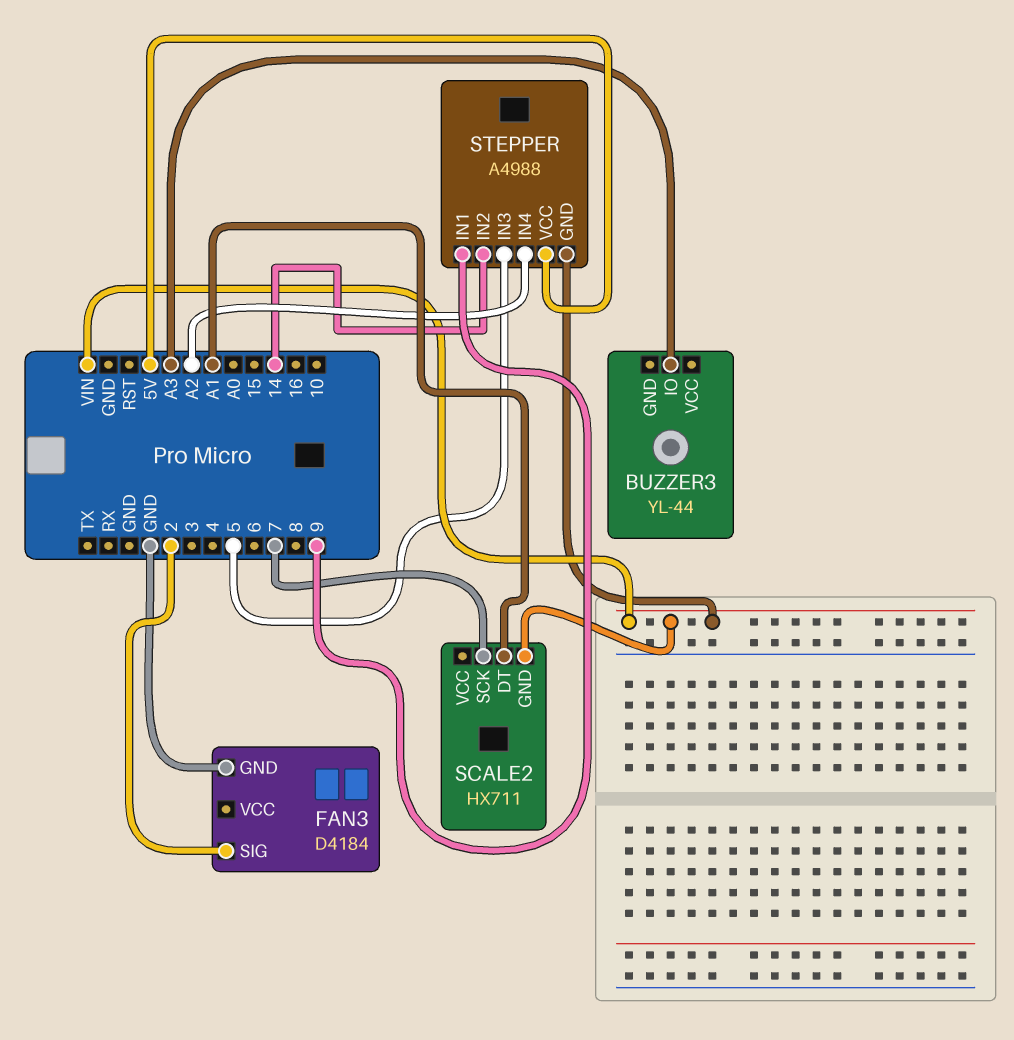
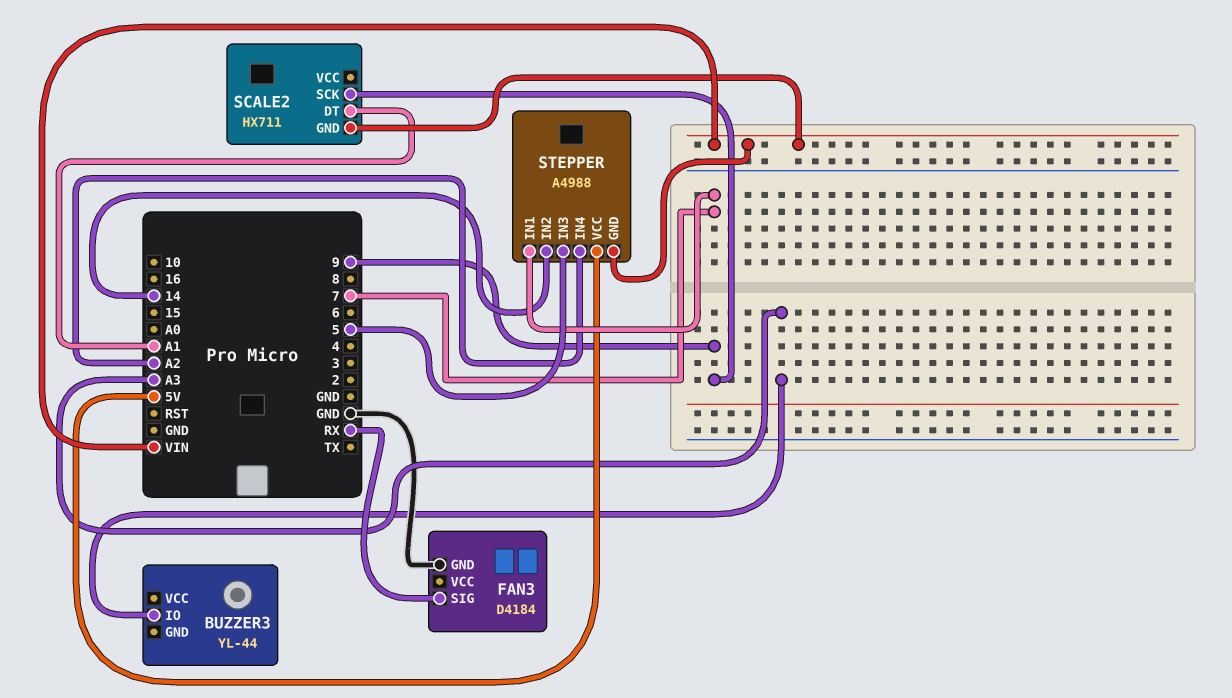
FAN3 pin SIG: 2 -> RX
SCALE2 pin SCK: 7 -> 9
STEPPER pin IN1: 9 -> 7

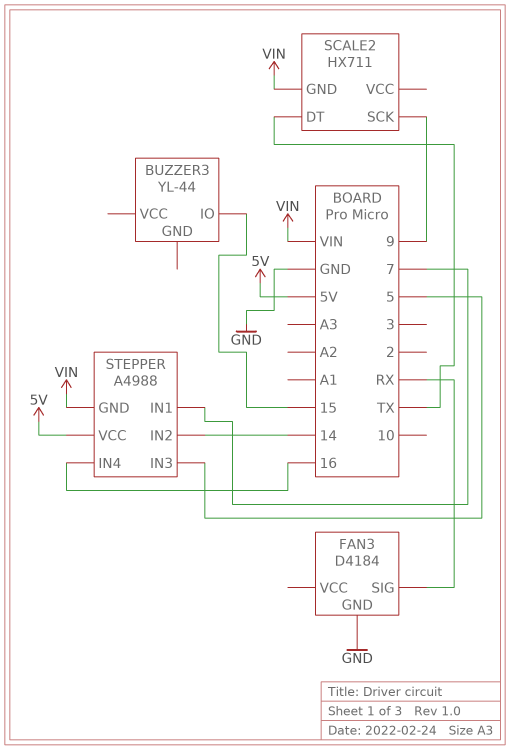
BUZZER3 pin IO: A3 -> 15
SCALE2 pin DT: A1 -> TX
STEPPER pin IN4: A2 -> 16

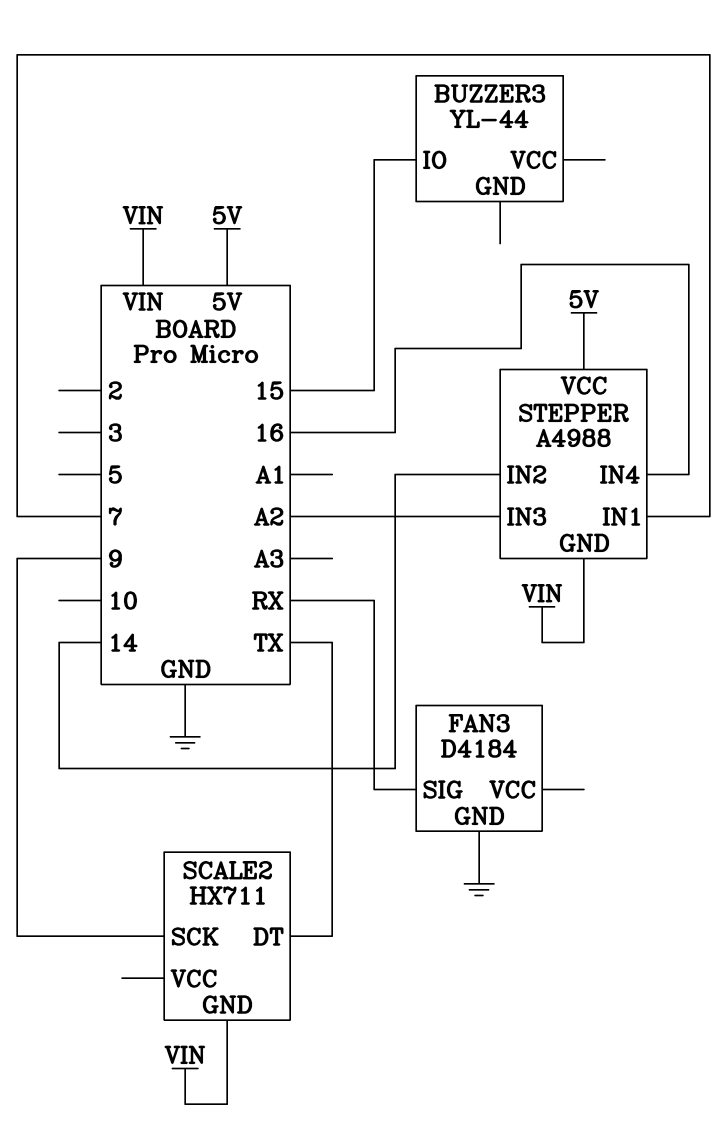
STEPPER pin IN3: 5 -> A2

